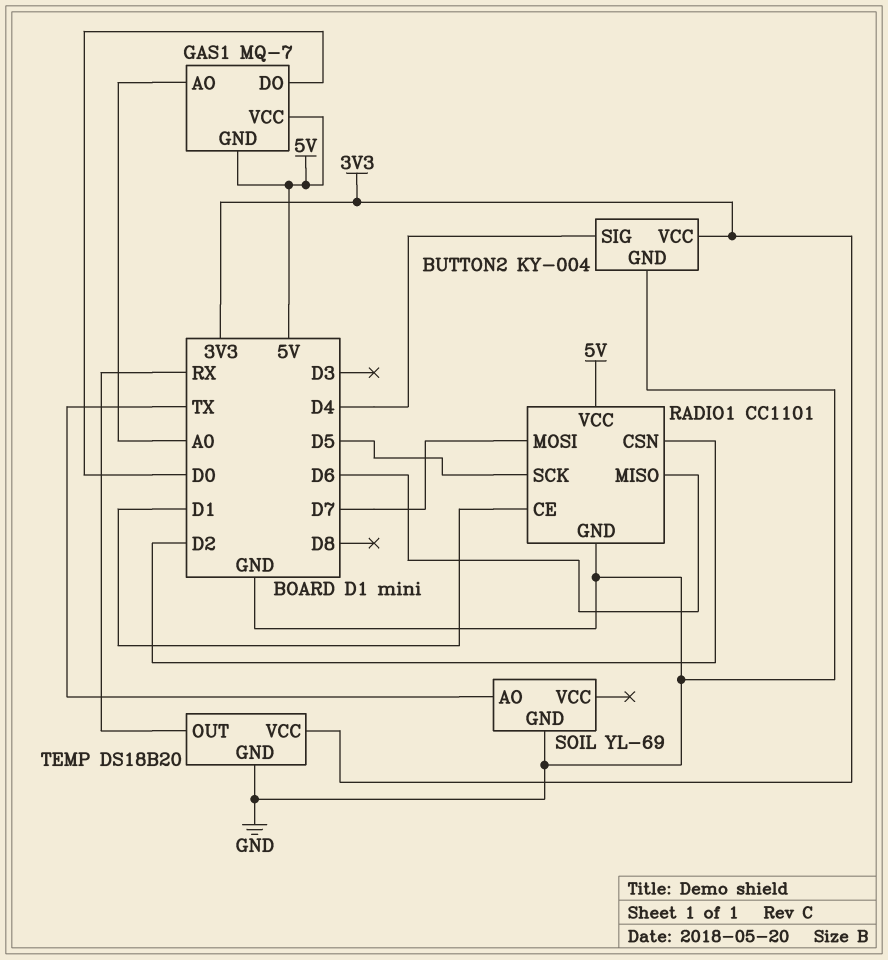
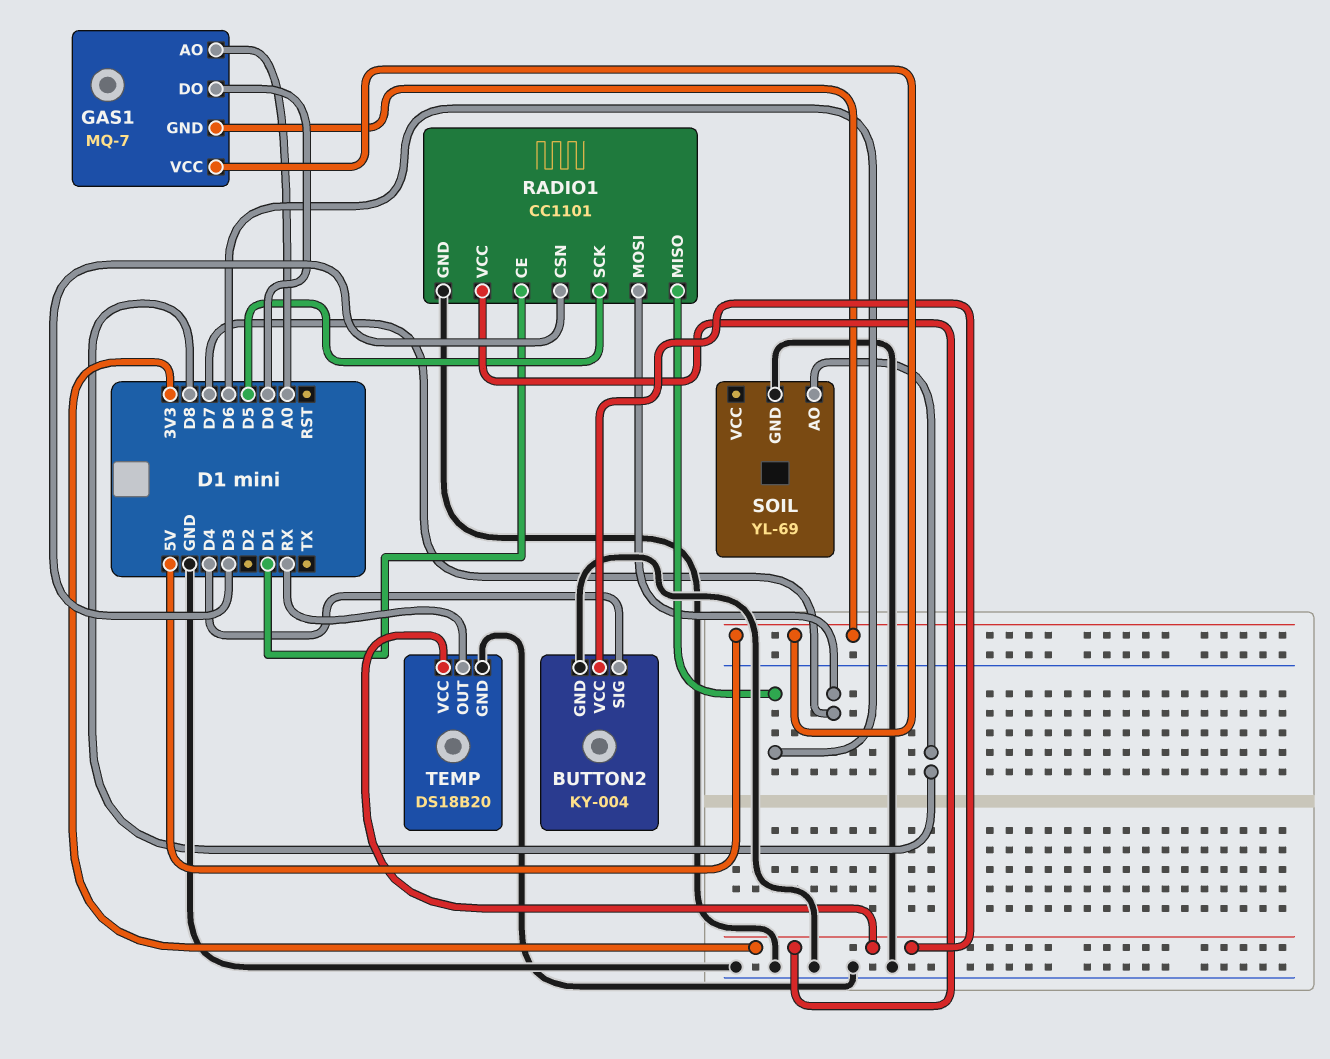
RADIO1 pin CSN: D2 -> D3
RADIO1 pin VCC: 5V -> 3V3
SOIL pin AO: TX -> D8

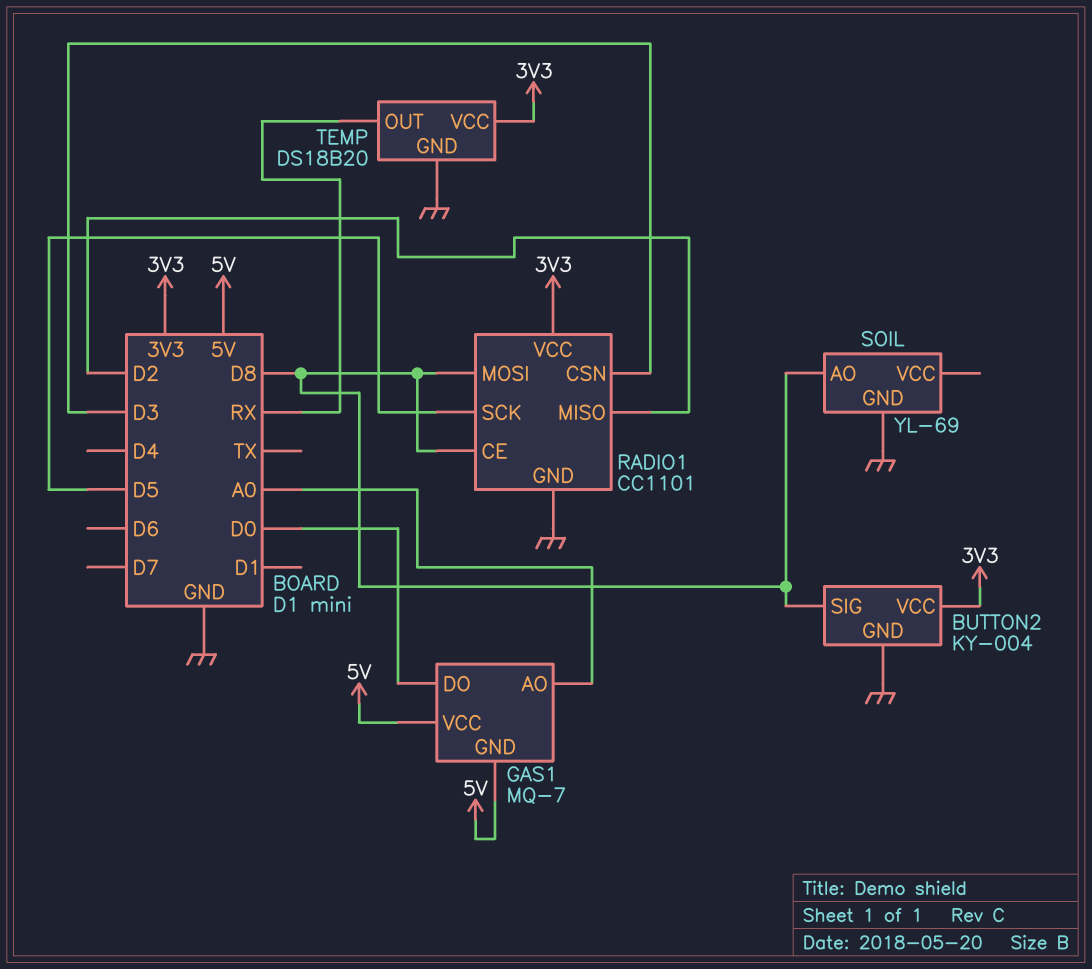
BUTTON2 pin SIG: D4 -> D8
RADIO1 pin CE: D1 -> D8
RADIO1 pin MISO: D6 -> D2
RADIO1 pin MOSI: D7 -> D8

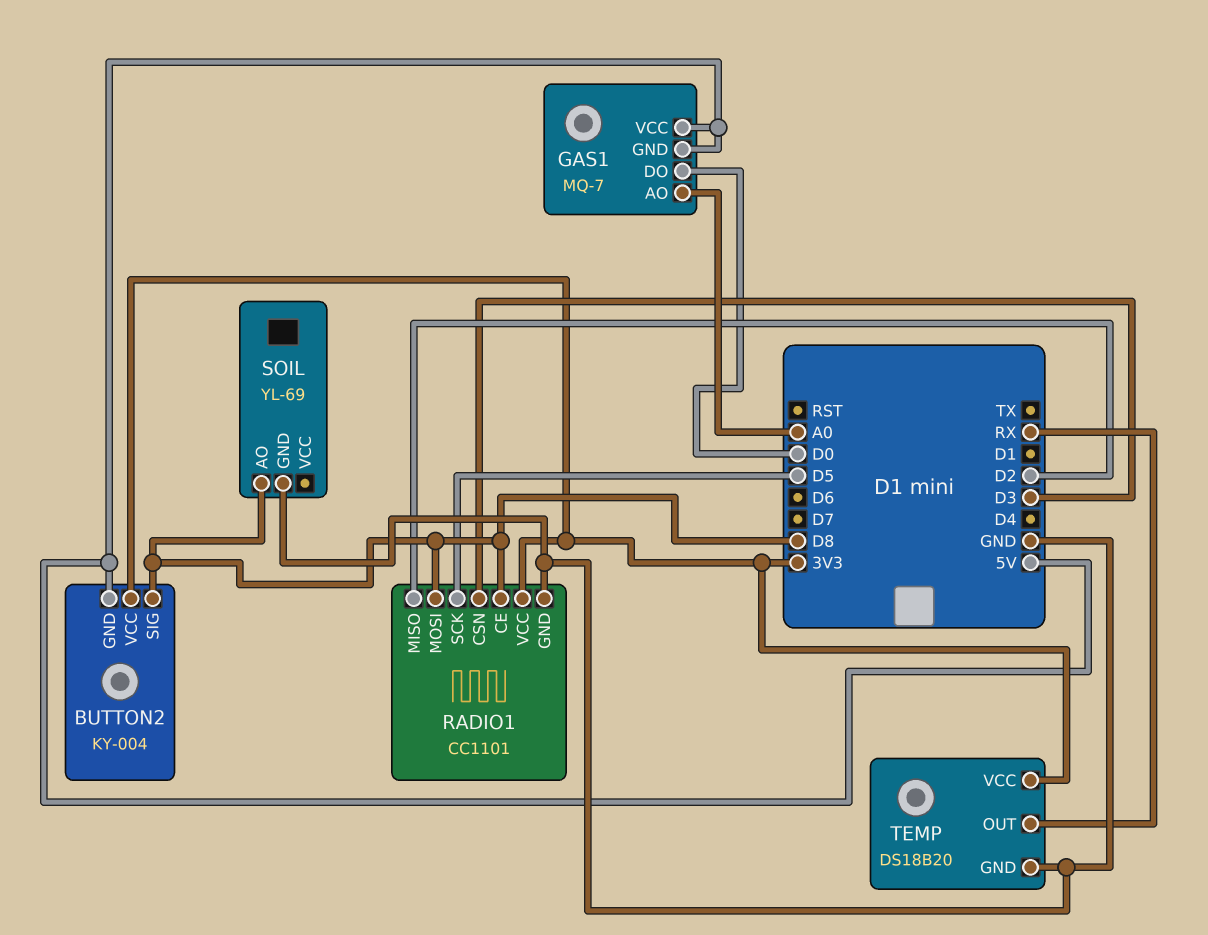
BUTTON2 pin GND: GND -> 5V

